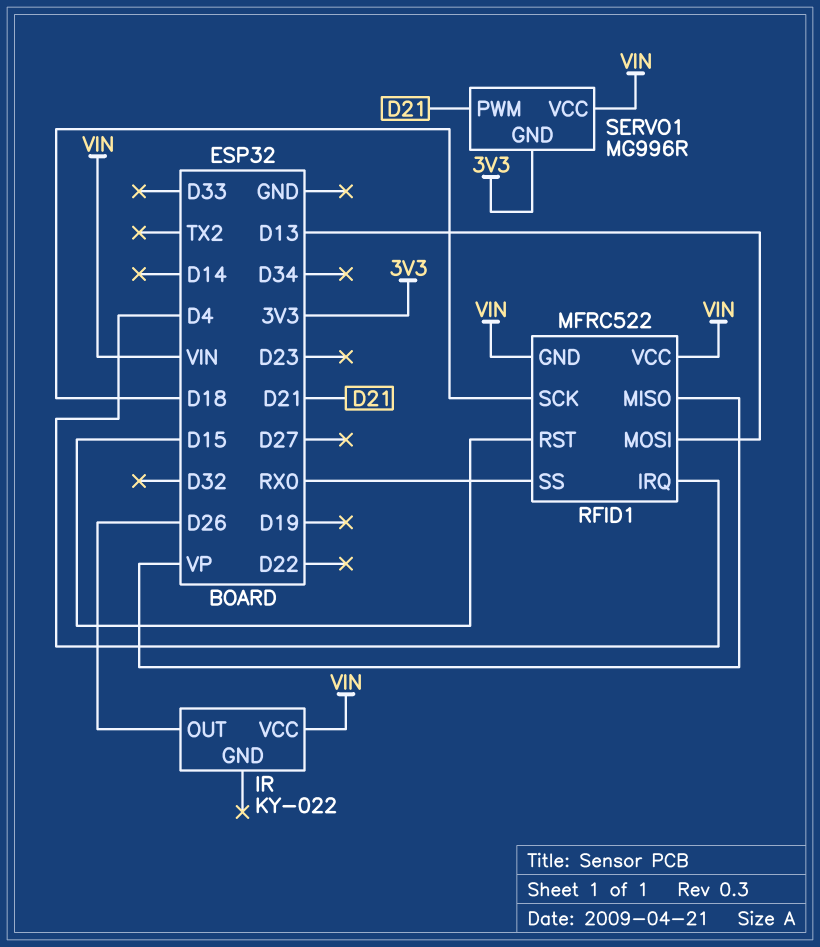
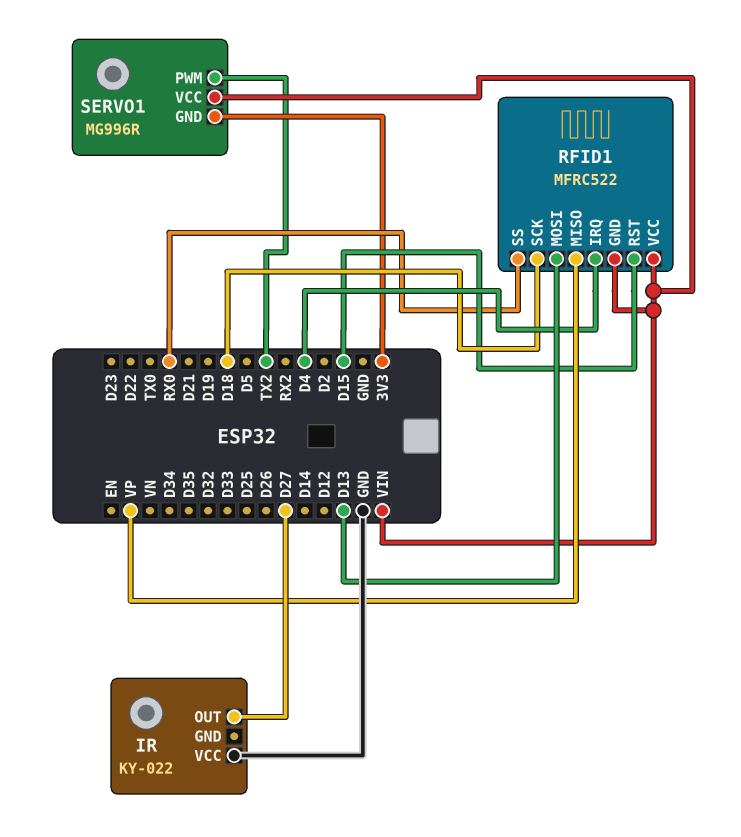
IR pin OUT: D26 -> D27
IR pin VCC: VIN -> GND
SERVO1 pin PWM: D21 -> TX2

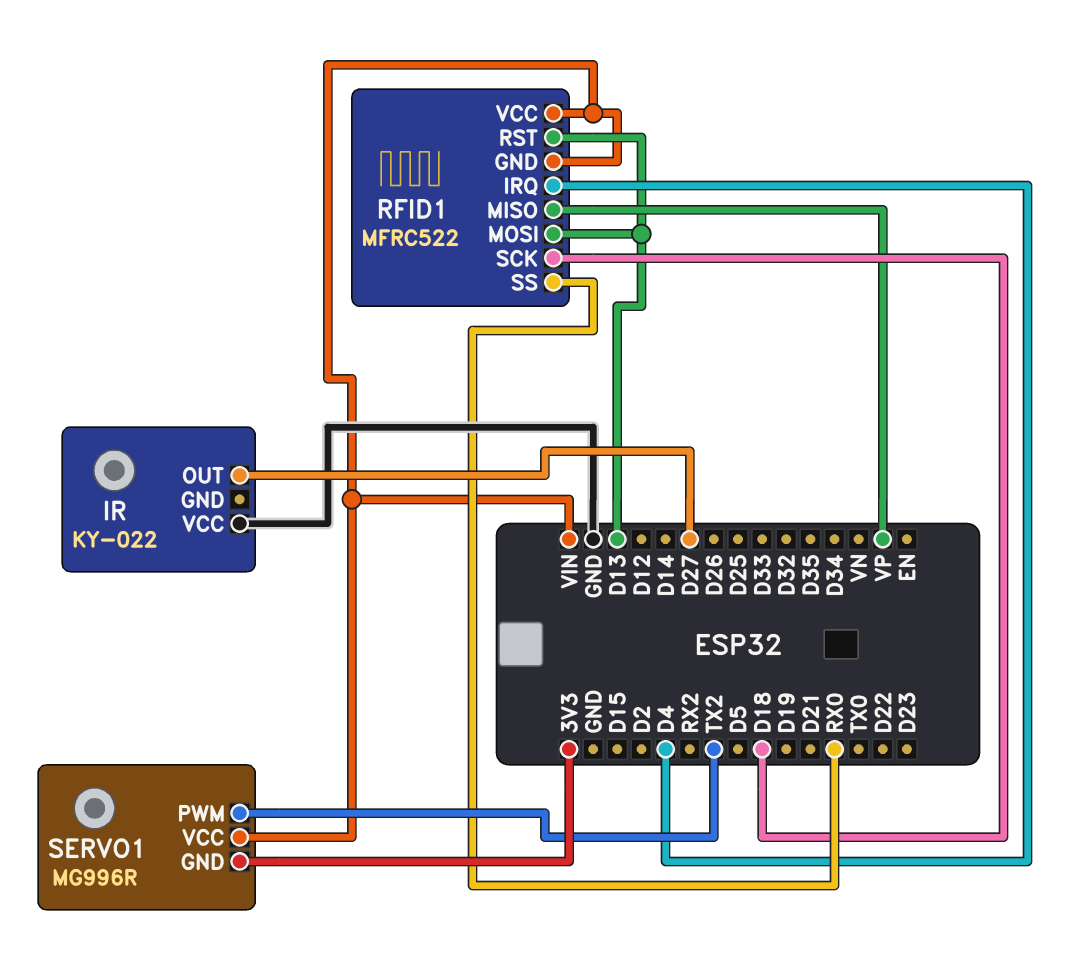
RFID1 pin RST: D15 -> D13

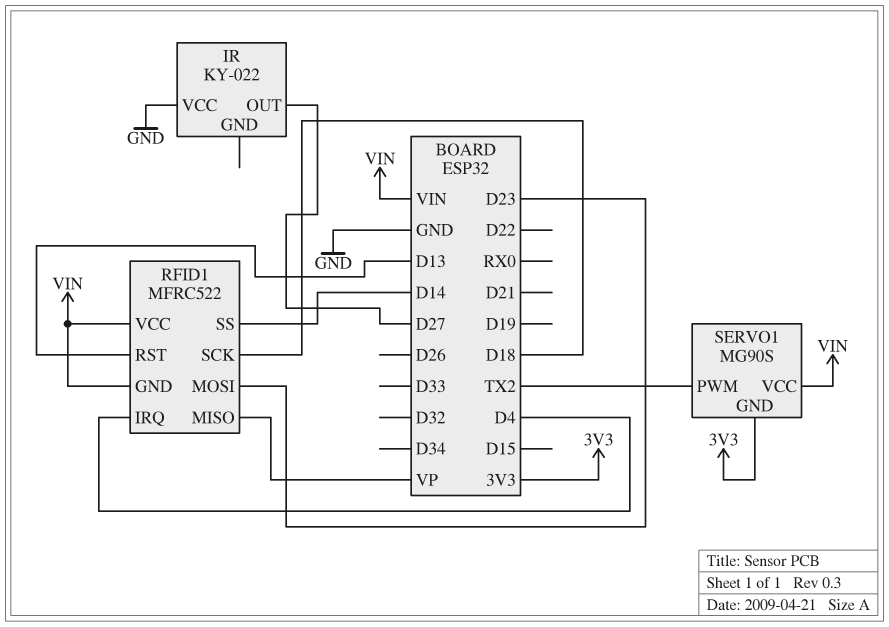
RFID1 pin MOSI: D13 -> D23
RFID1 pin SS: RX0 -> D14
SERVO1: MG996R -> MG90S

